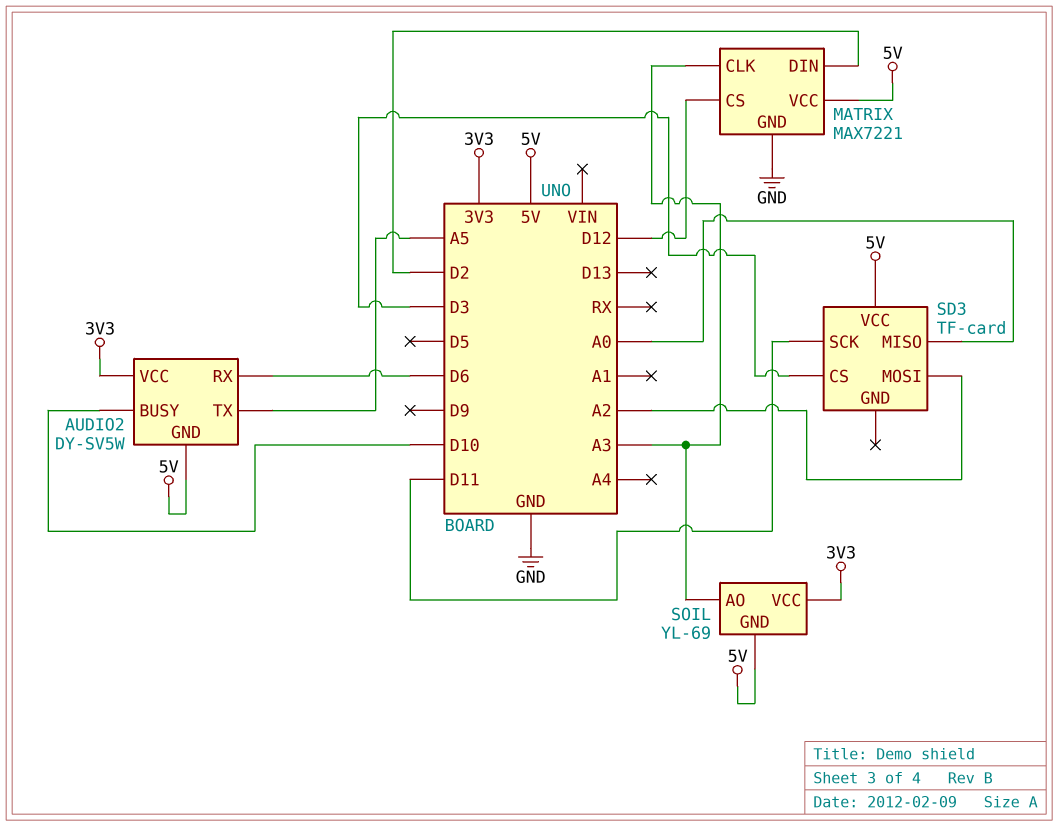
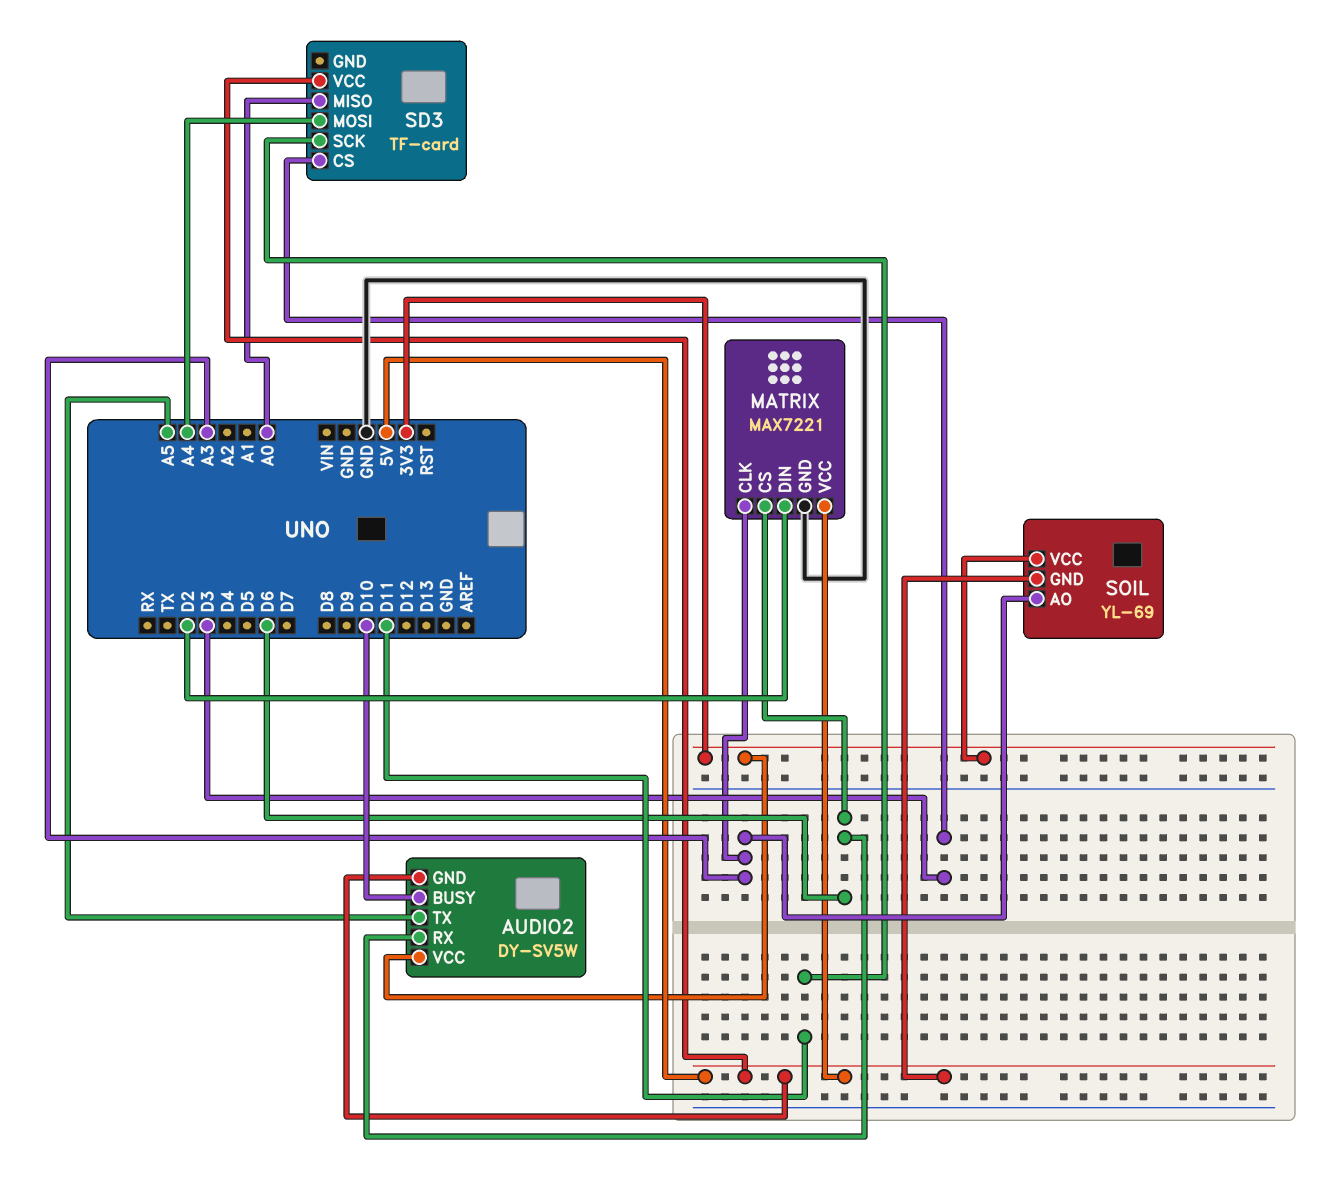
MATRIX pin CS: D12 -> D6
SD3 pin MOSI: A2 -> A4

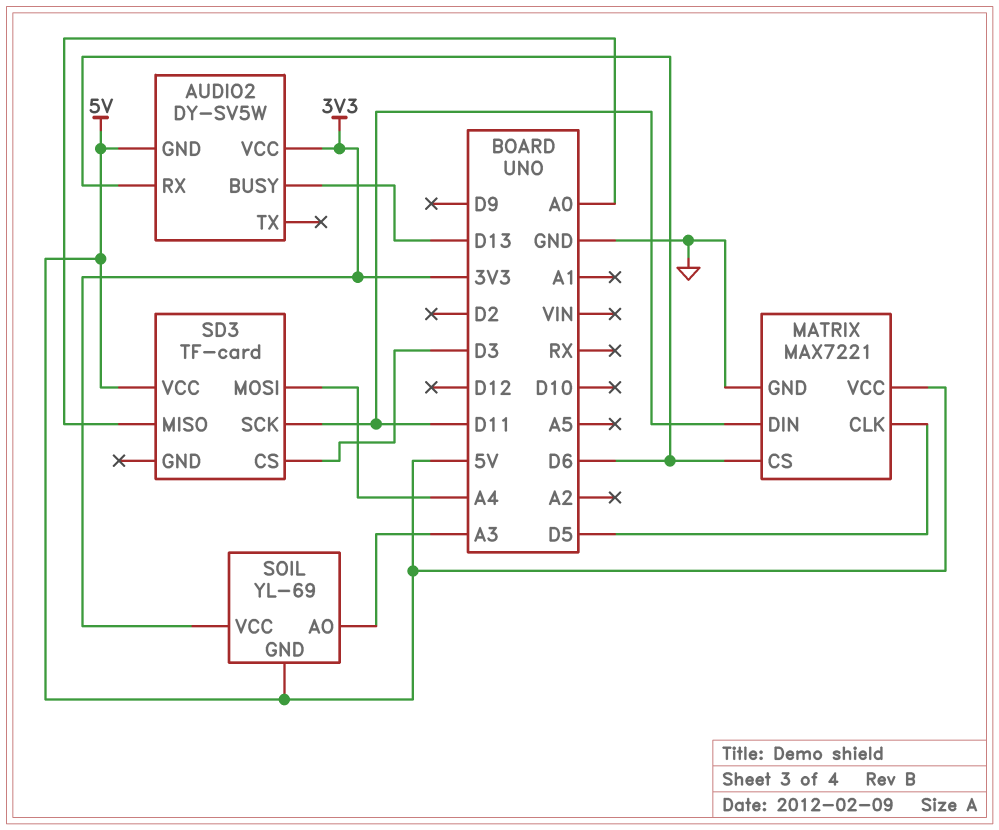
AUDIO2 pin BUSY: D10 -> D13
AUDIO2 pin TX: A5 -> none
MATRIX pin CLK: A3 -> D5
MATRIX pin DIN: D2 -> D11

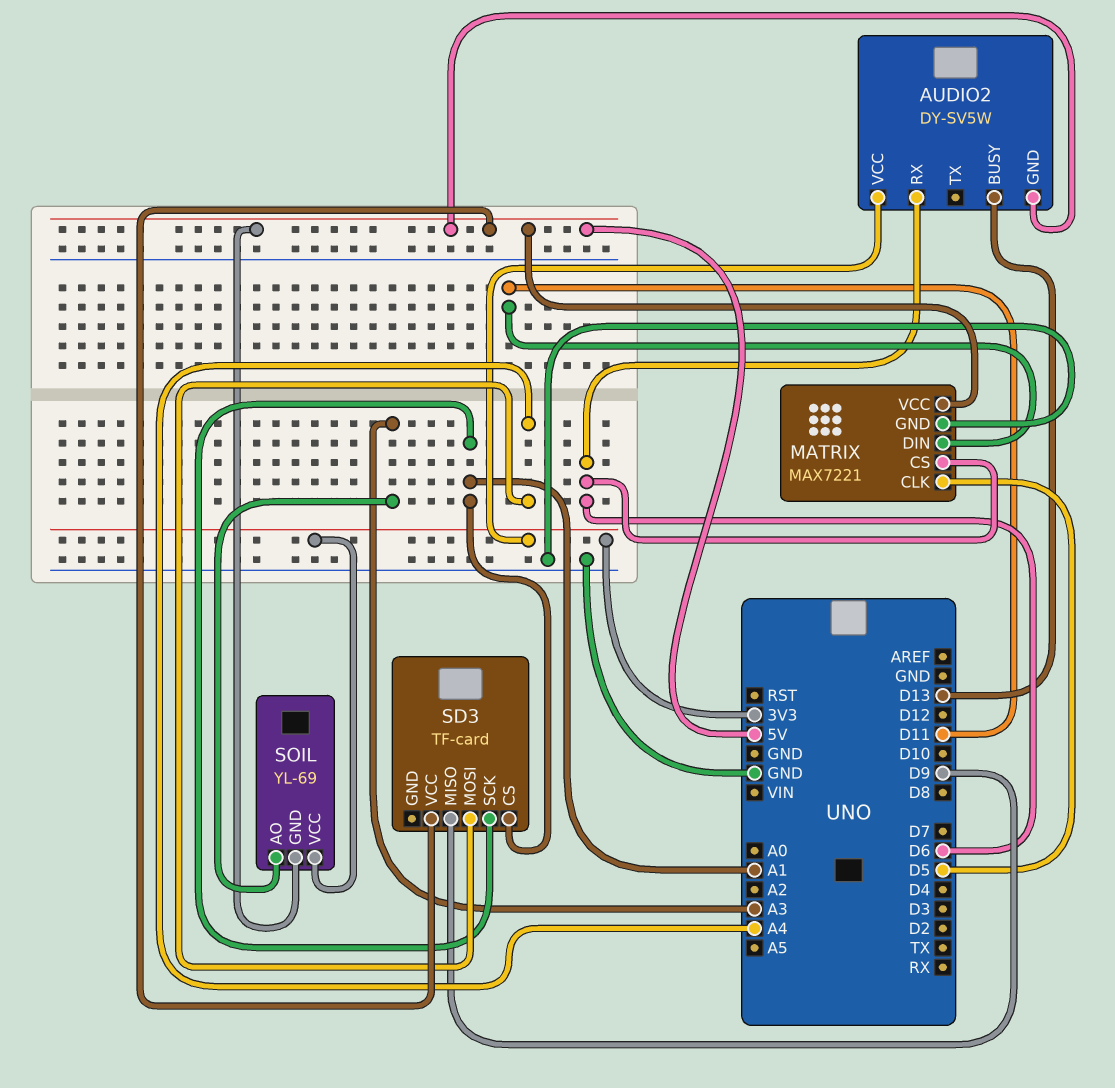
SD3 pin CS: D3 -> A1
SD3 pin MISO: A0 -> D9
SD3 pin SCK: D11 -> A1

